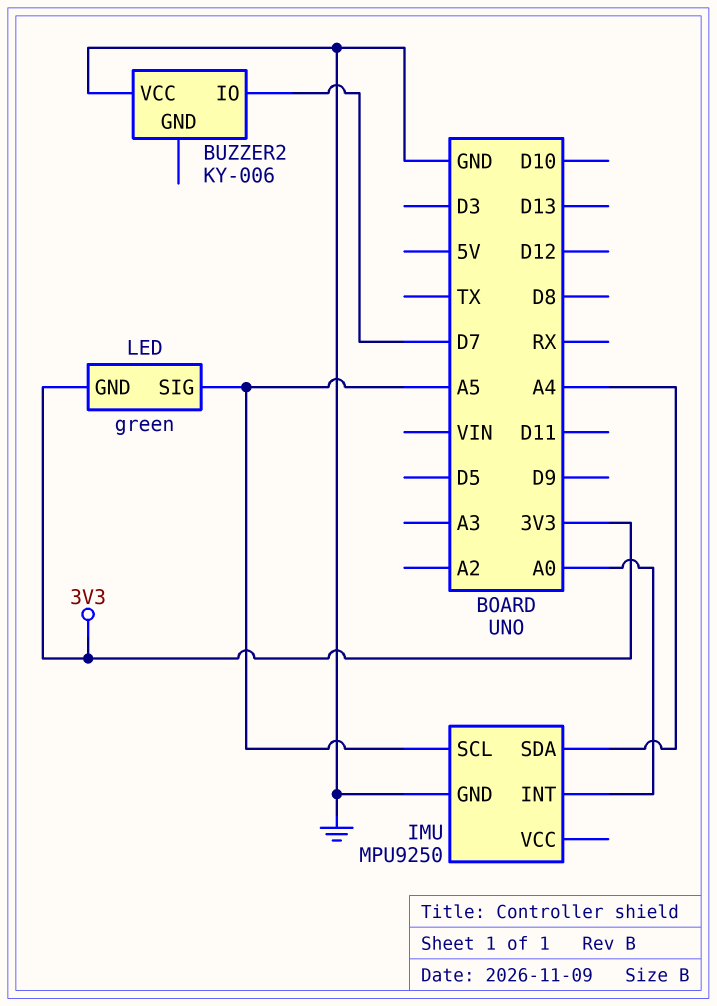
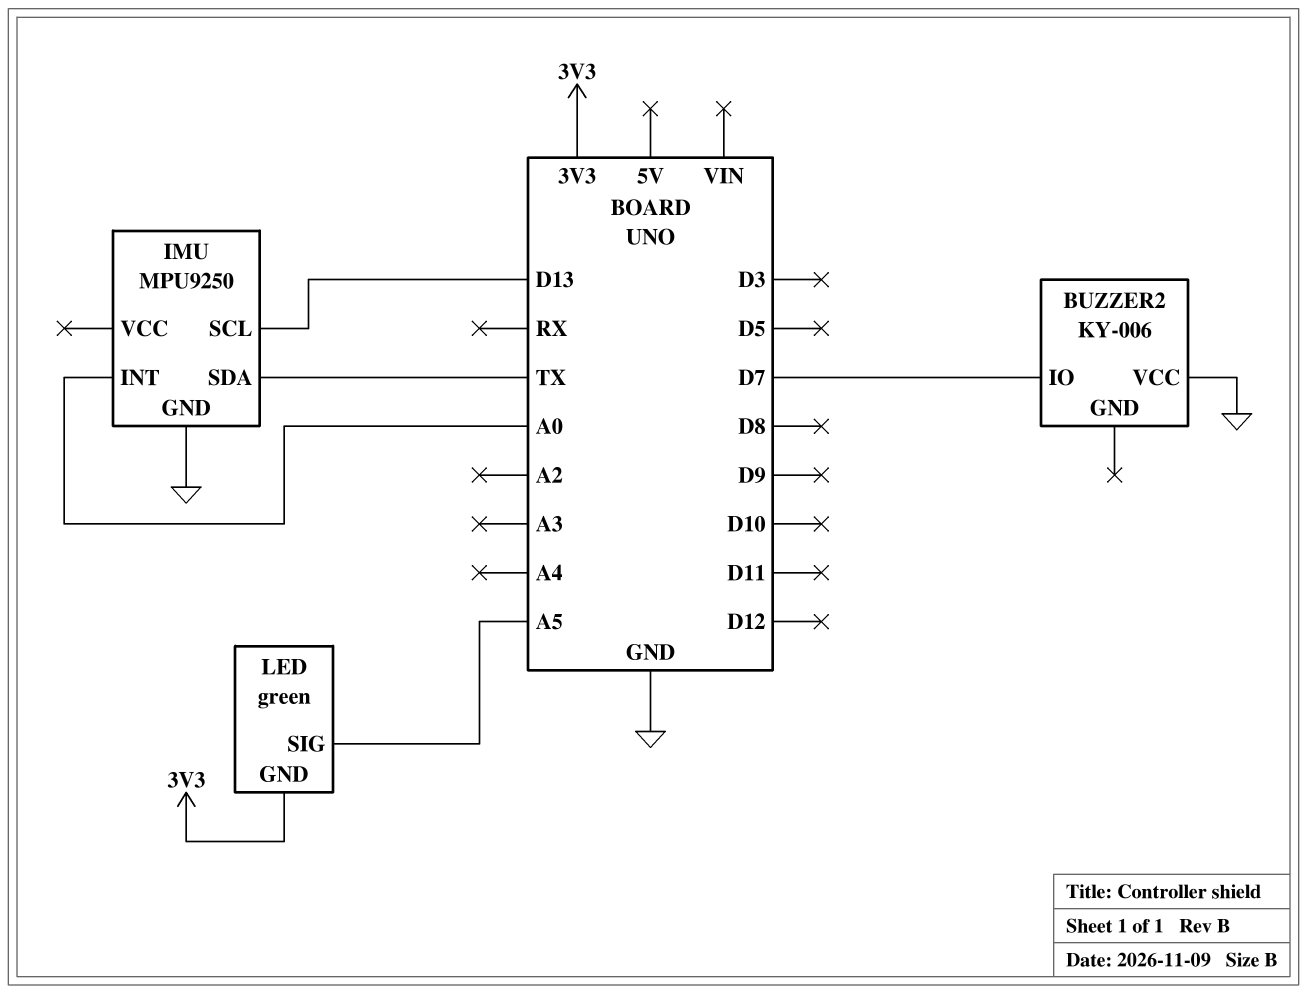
IMU pin SCL: A5 -> D13
IMU pin SDA: A4 -> TX

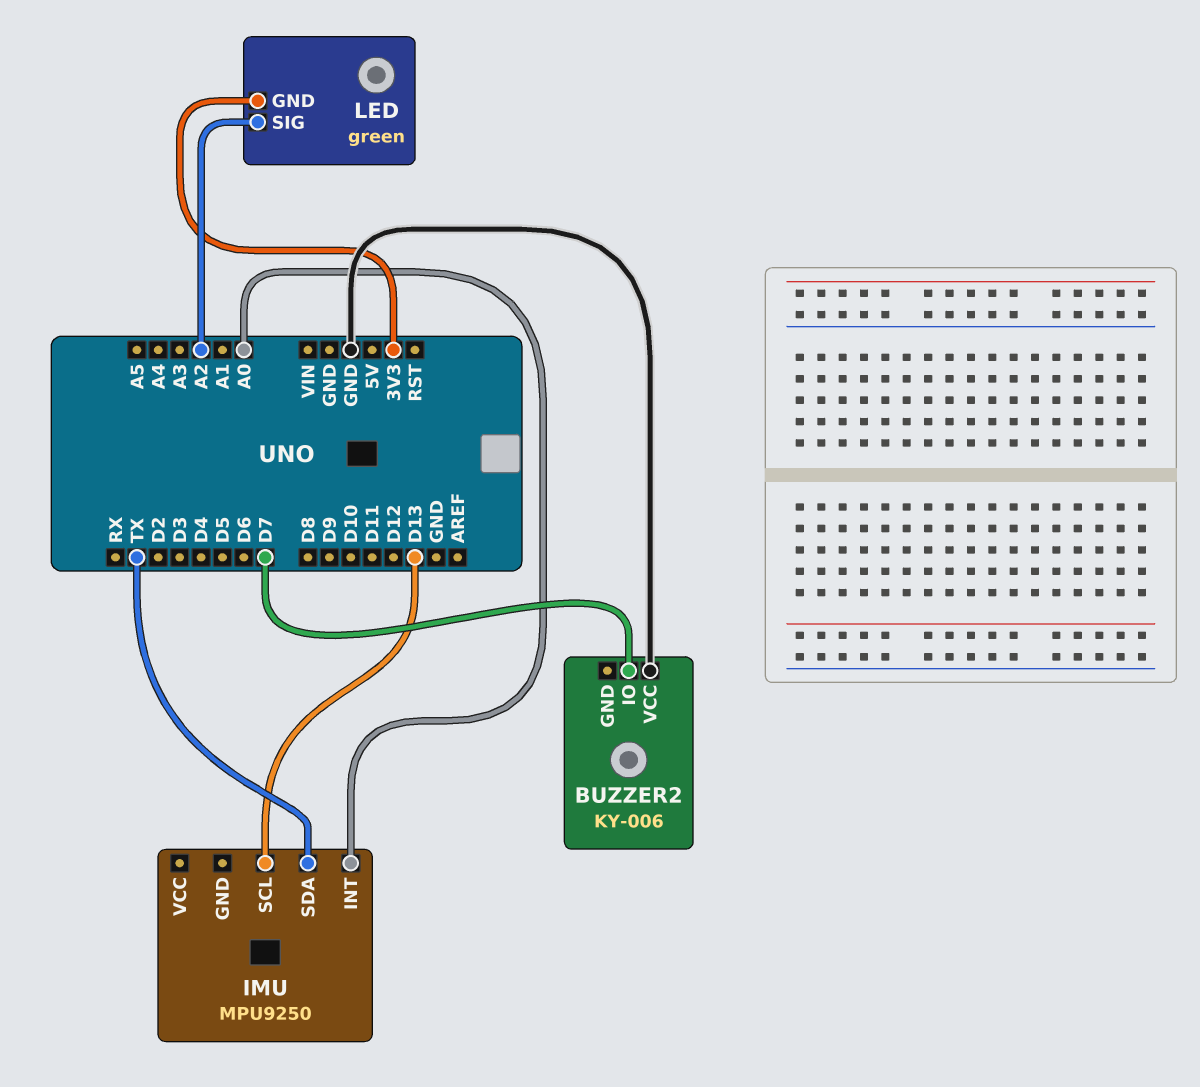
IMU pin GND: GND -> none
LED pin SIG: A5 -> A2

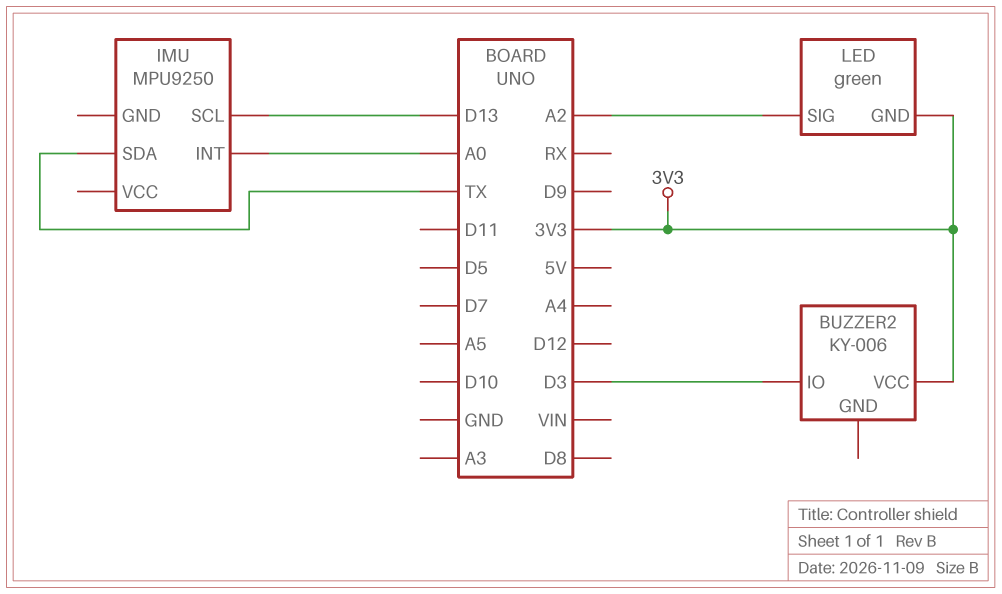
BUZZER2 pin IO: D7 -> D3
BUZZER2 pin VCC: GND -> 3V3

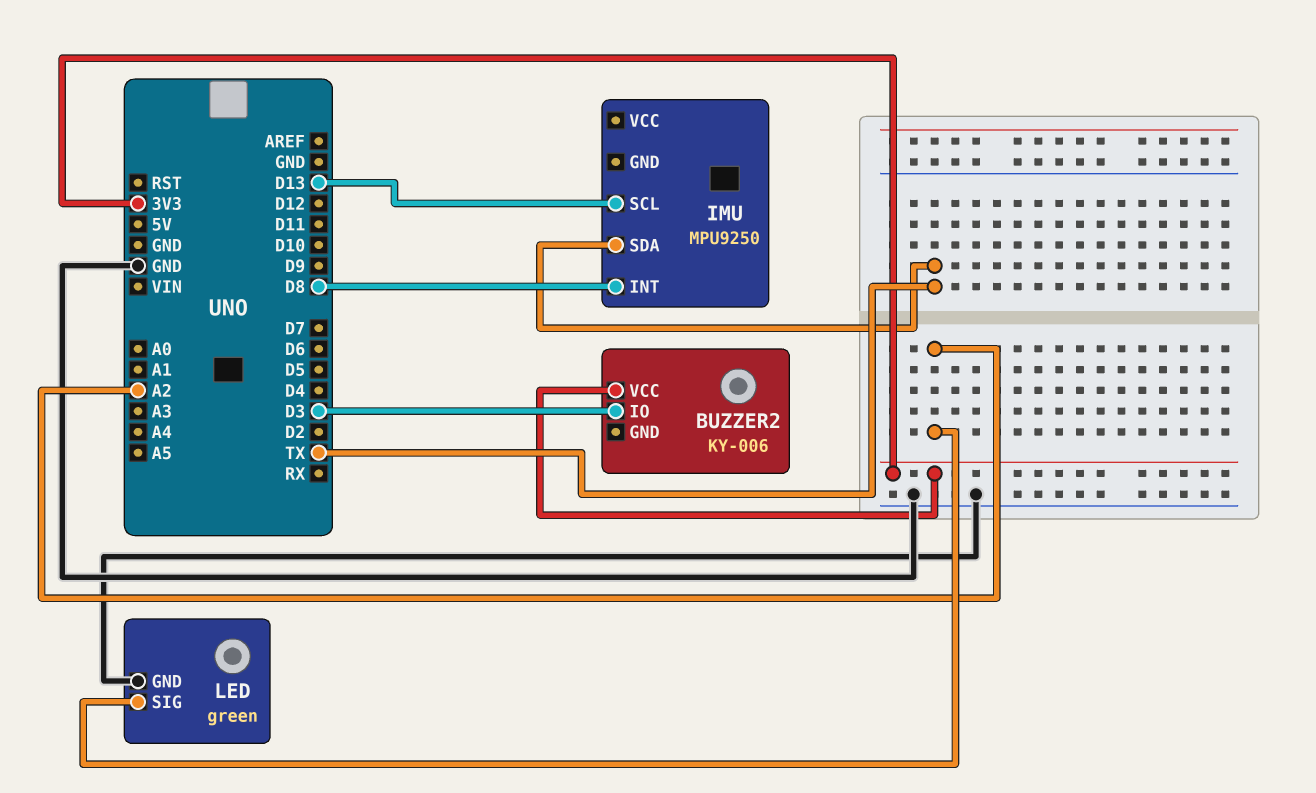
IMU pin INT: A0 -> D8
LED pin GND: 3V3 -> GND

